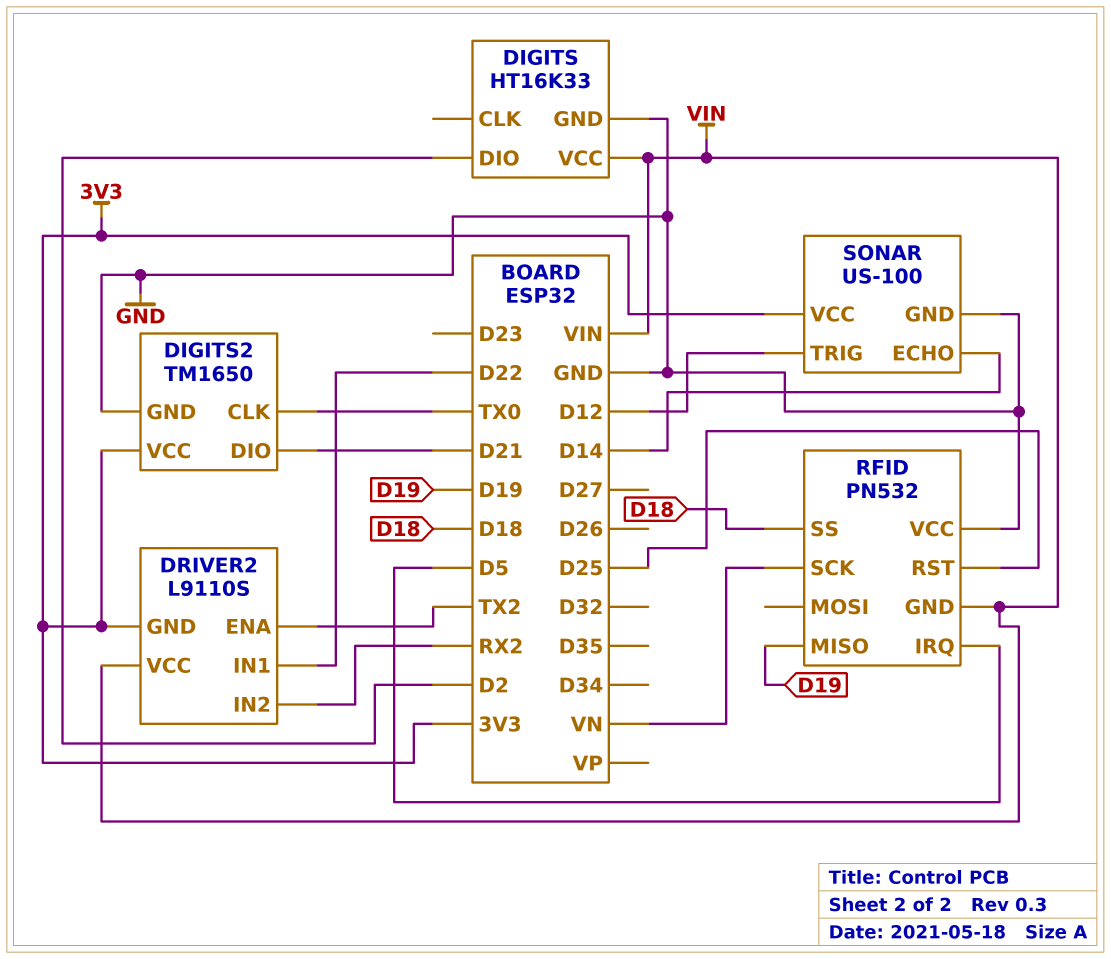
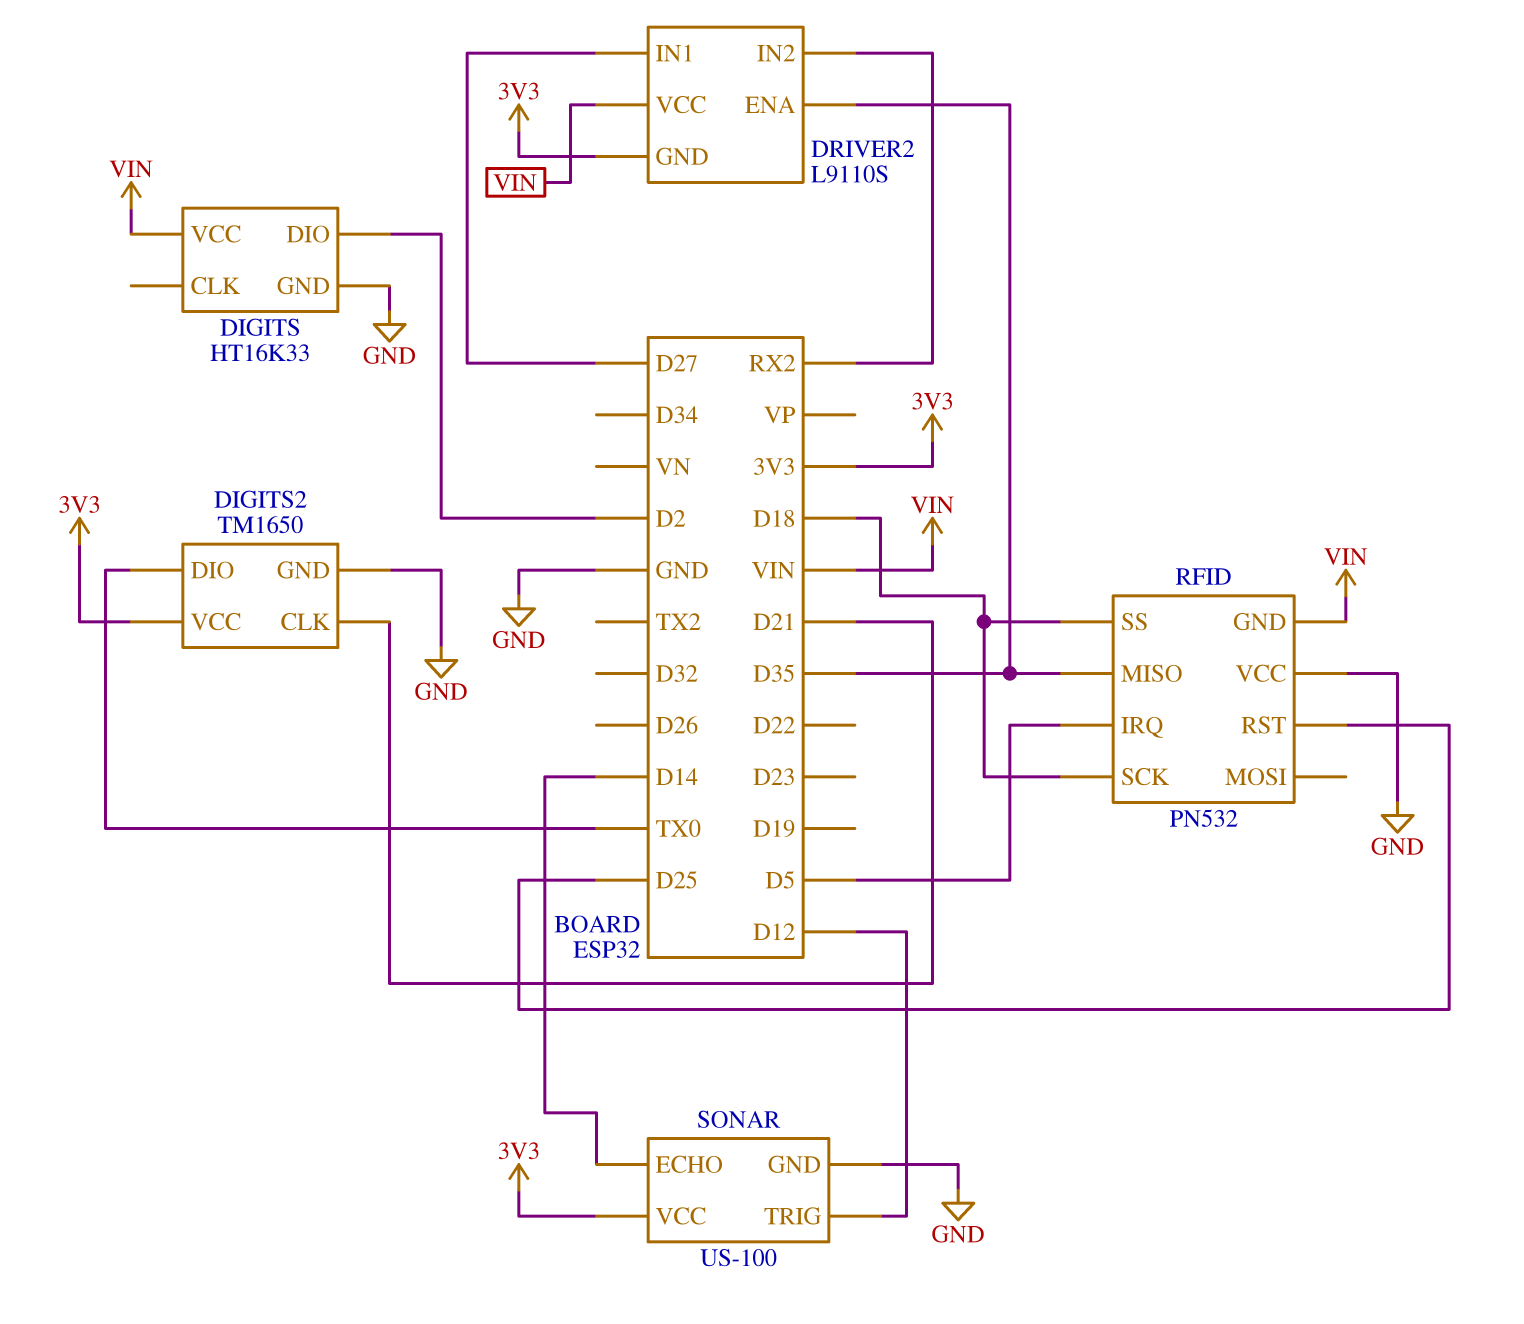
DIGITS2 pin CLK: TX0 -> D21
DIGITS2 pin DIO: D21 -> TX0
DRIVER2 pin ENA: TX2 -> D35
DRIVER2 pin IN1: D22 -> D27
RFID pin MISO: D19 -> D35
RFID pin SCK: VN -> D18

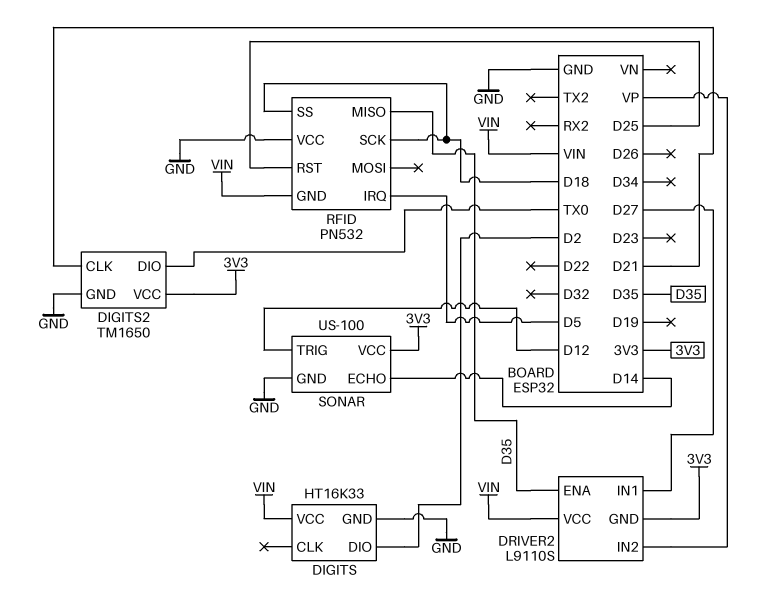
DRIVER2 pin IN2: RX2 -> VP

